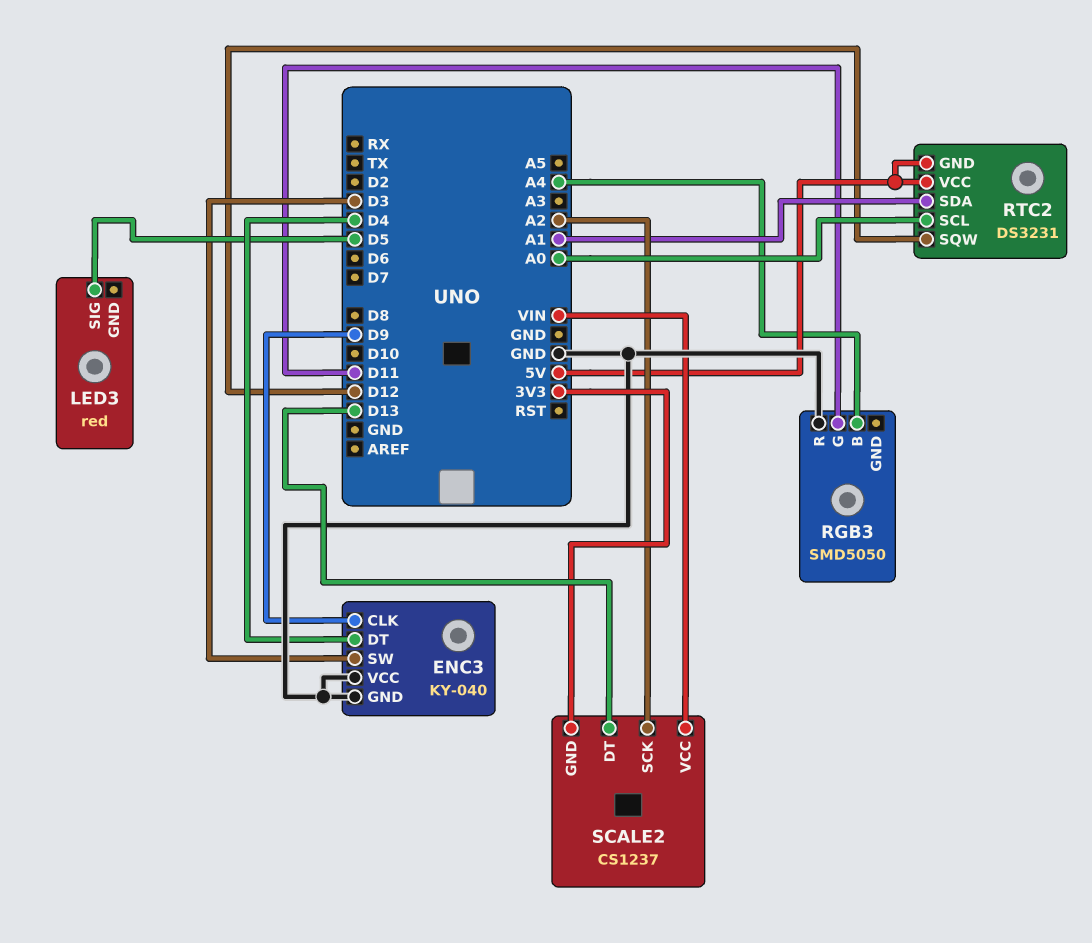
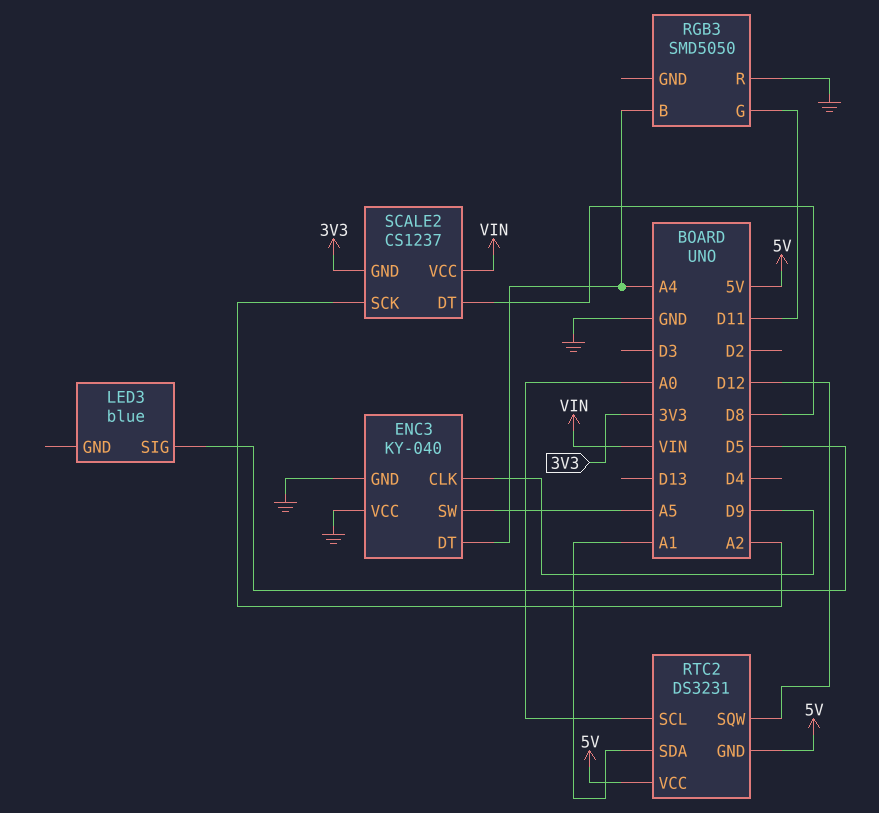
ENC3 pin DT: D4 -> A4
ENC3 pin SW: D3 -> A5
LED3: red -> blue
SCALE2 pin DT: D13 -> D8

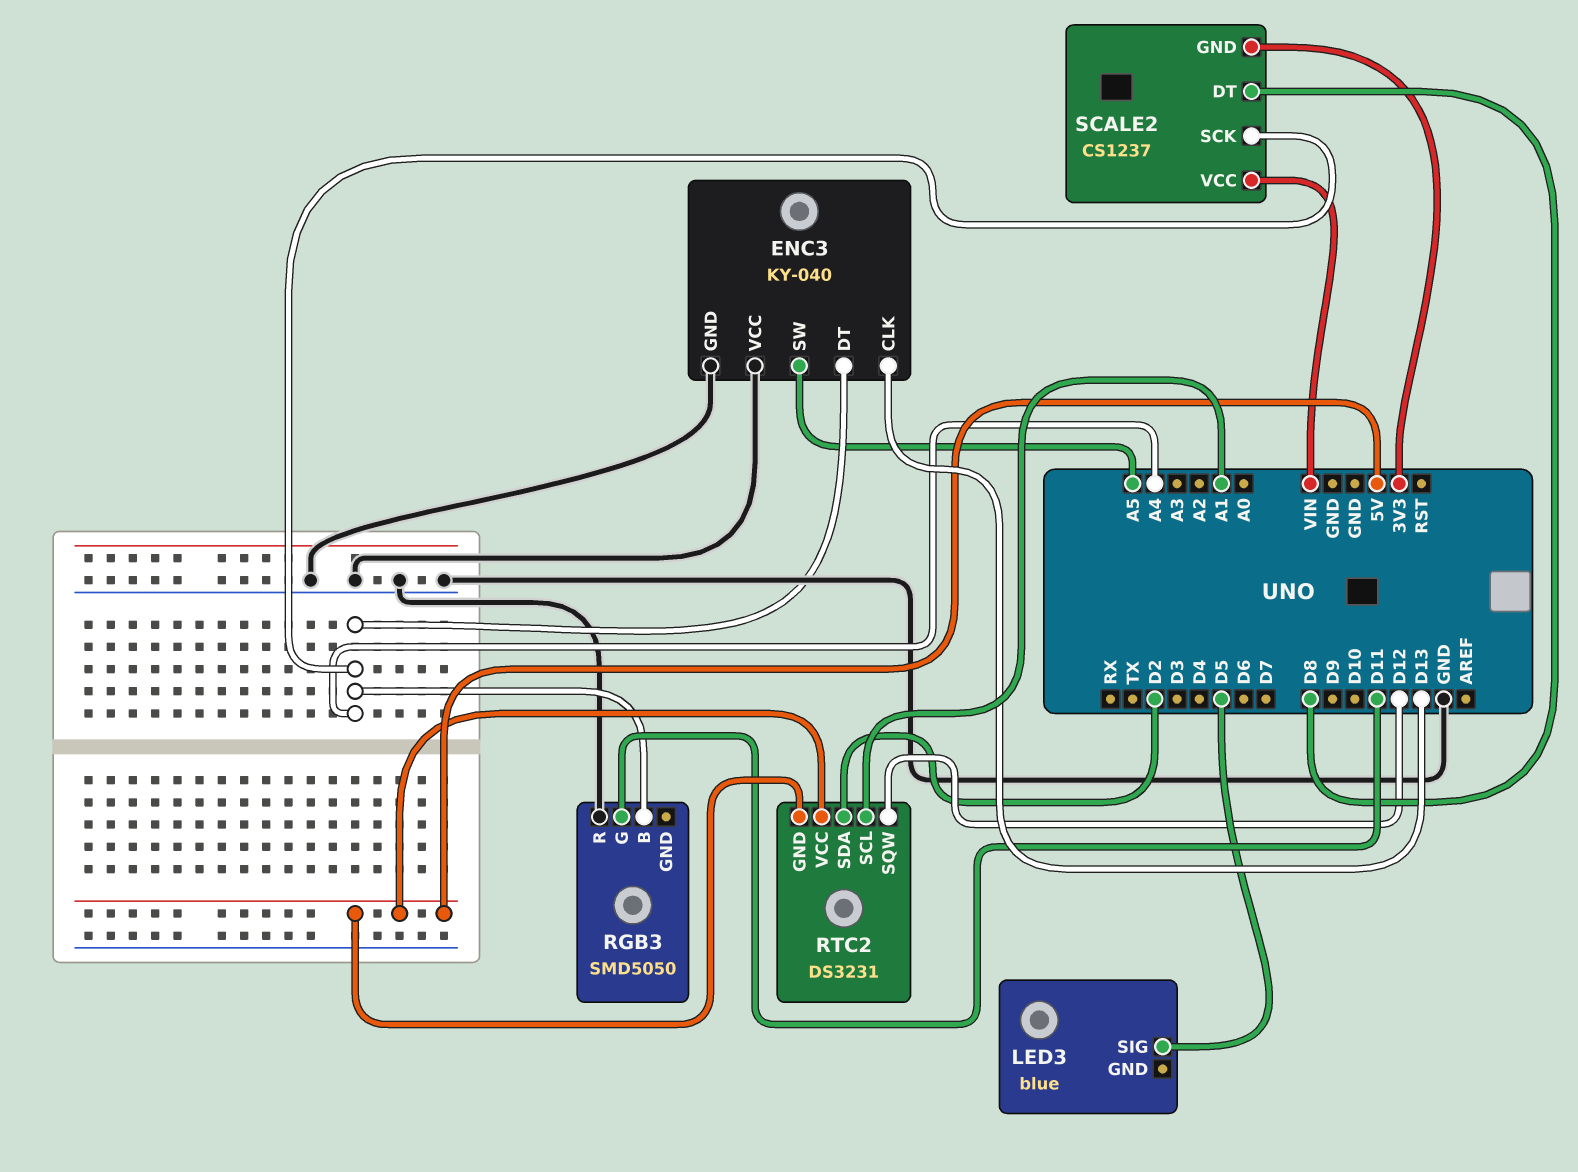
ENC3 pin CLK: D9 -> D13
RTC2 pin SCL: A0 -> A1
RTC2 pin SDA: A1 -> D2
SCALE2 pin SCK: A2 -> A4

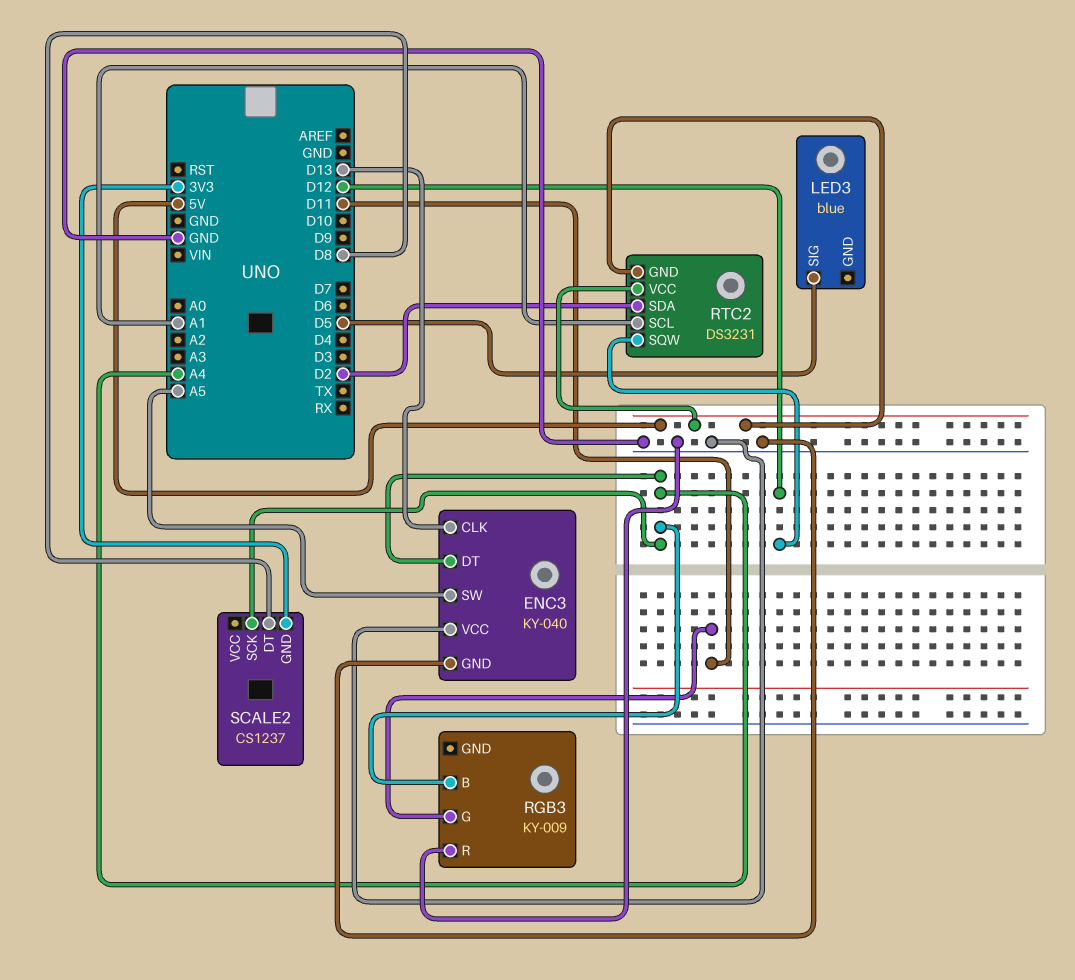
RGB3: SMD5050 -> KY-009
SCALE2 pin VCC: VIN -> none

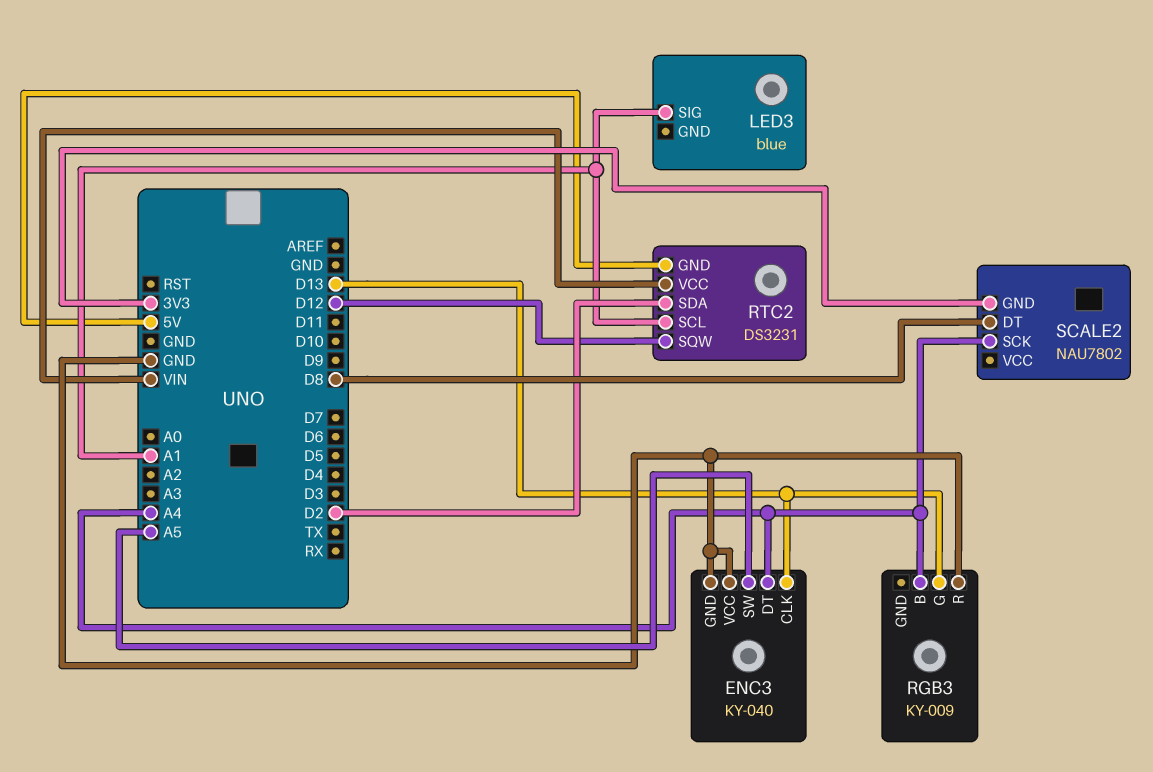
LED3 pin SIG: D5 -> A1
RGB3 pin G: D11 -> D13
RTC2 pin VCC: 5V -> VIN
SCALE2: CS1237 -> NAU7802

